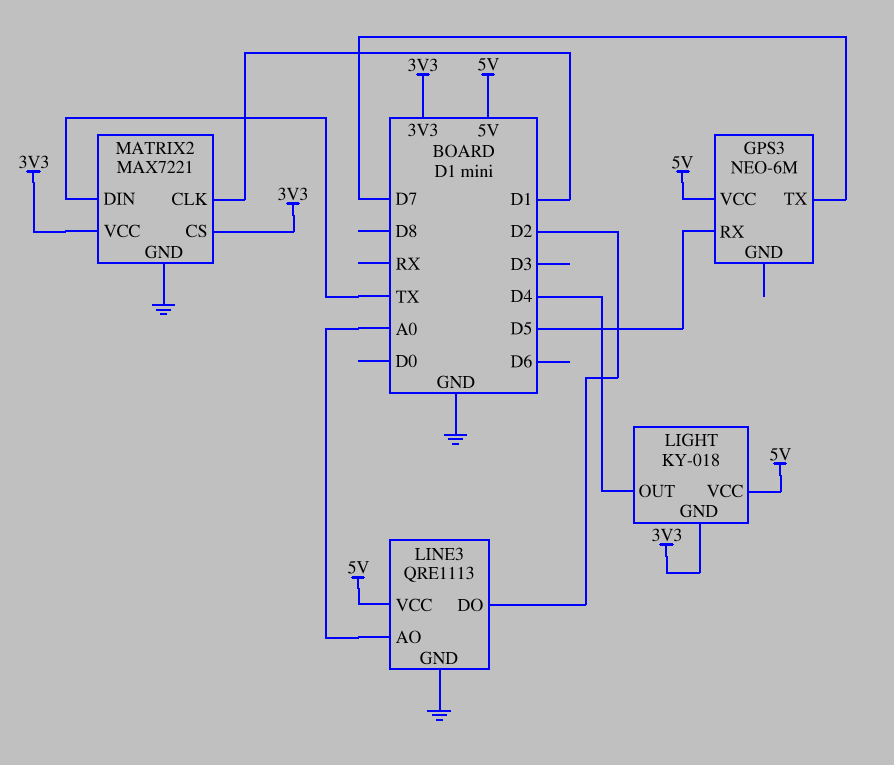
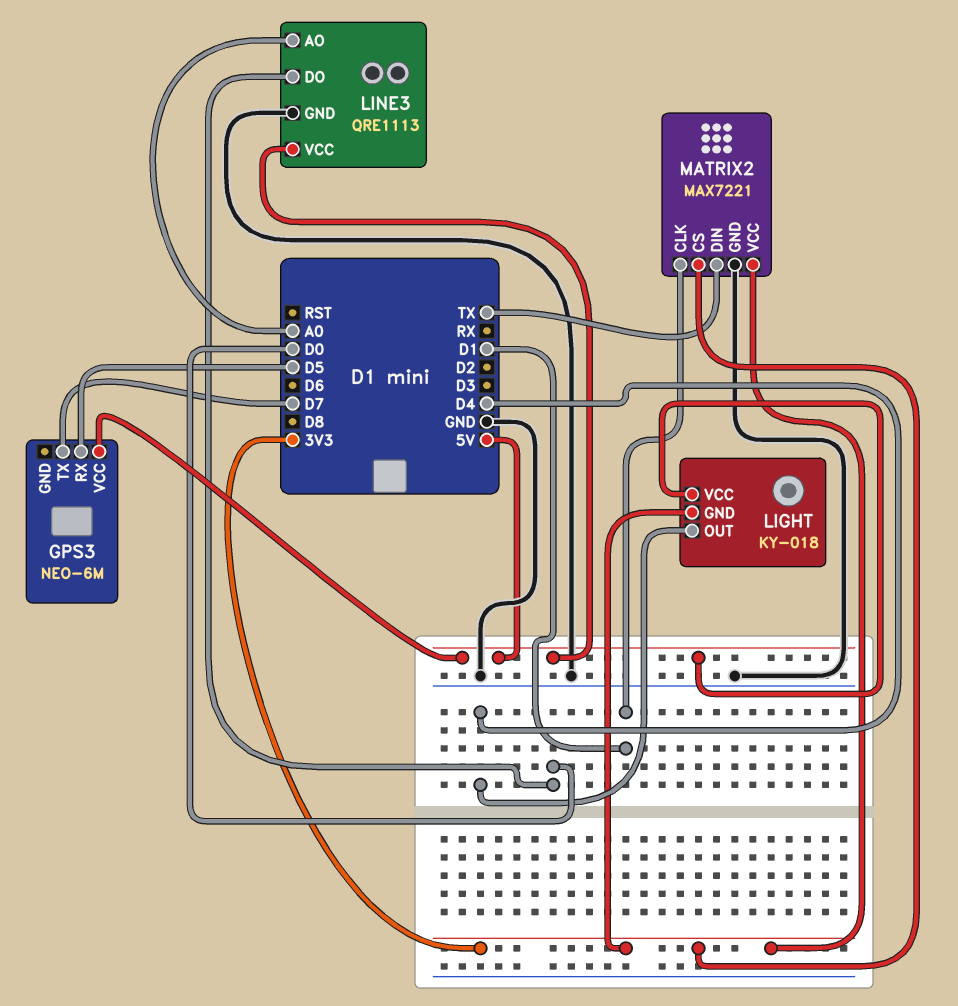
LINE3 pin DO: D2 -> D0

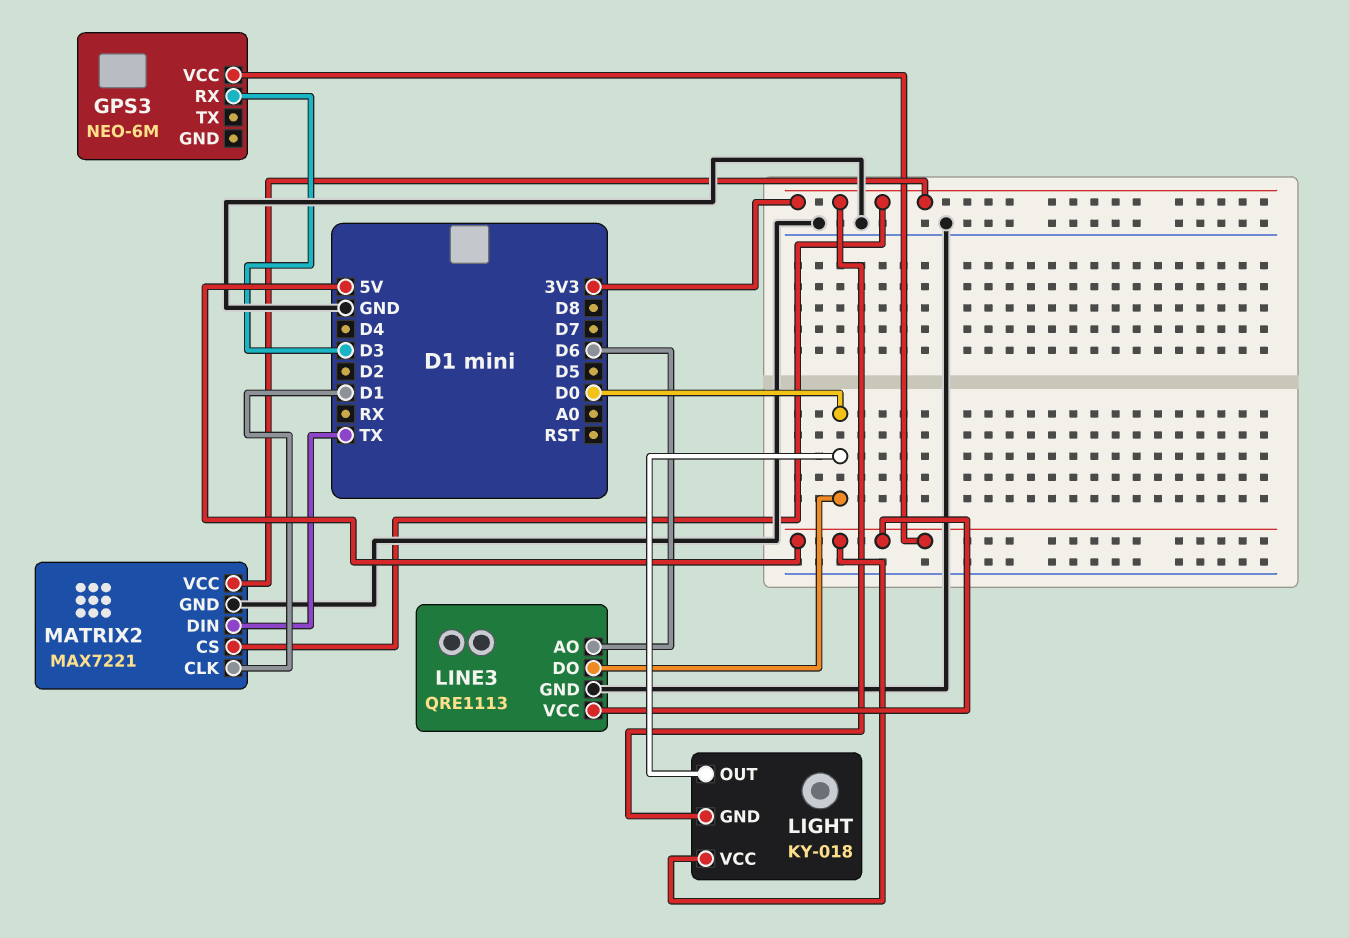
GPS3 pin RX: D5 -> D3
GPS3 pin TX: D7 -> none
LIGHT pin OUT: D4 -> D0
LINE3 pin AO: A0 -> D6

